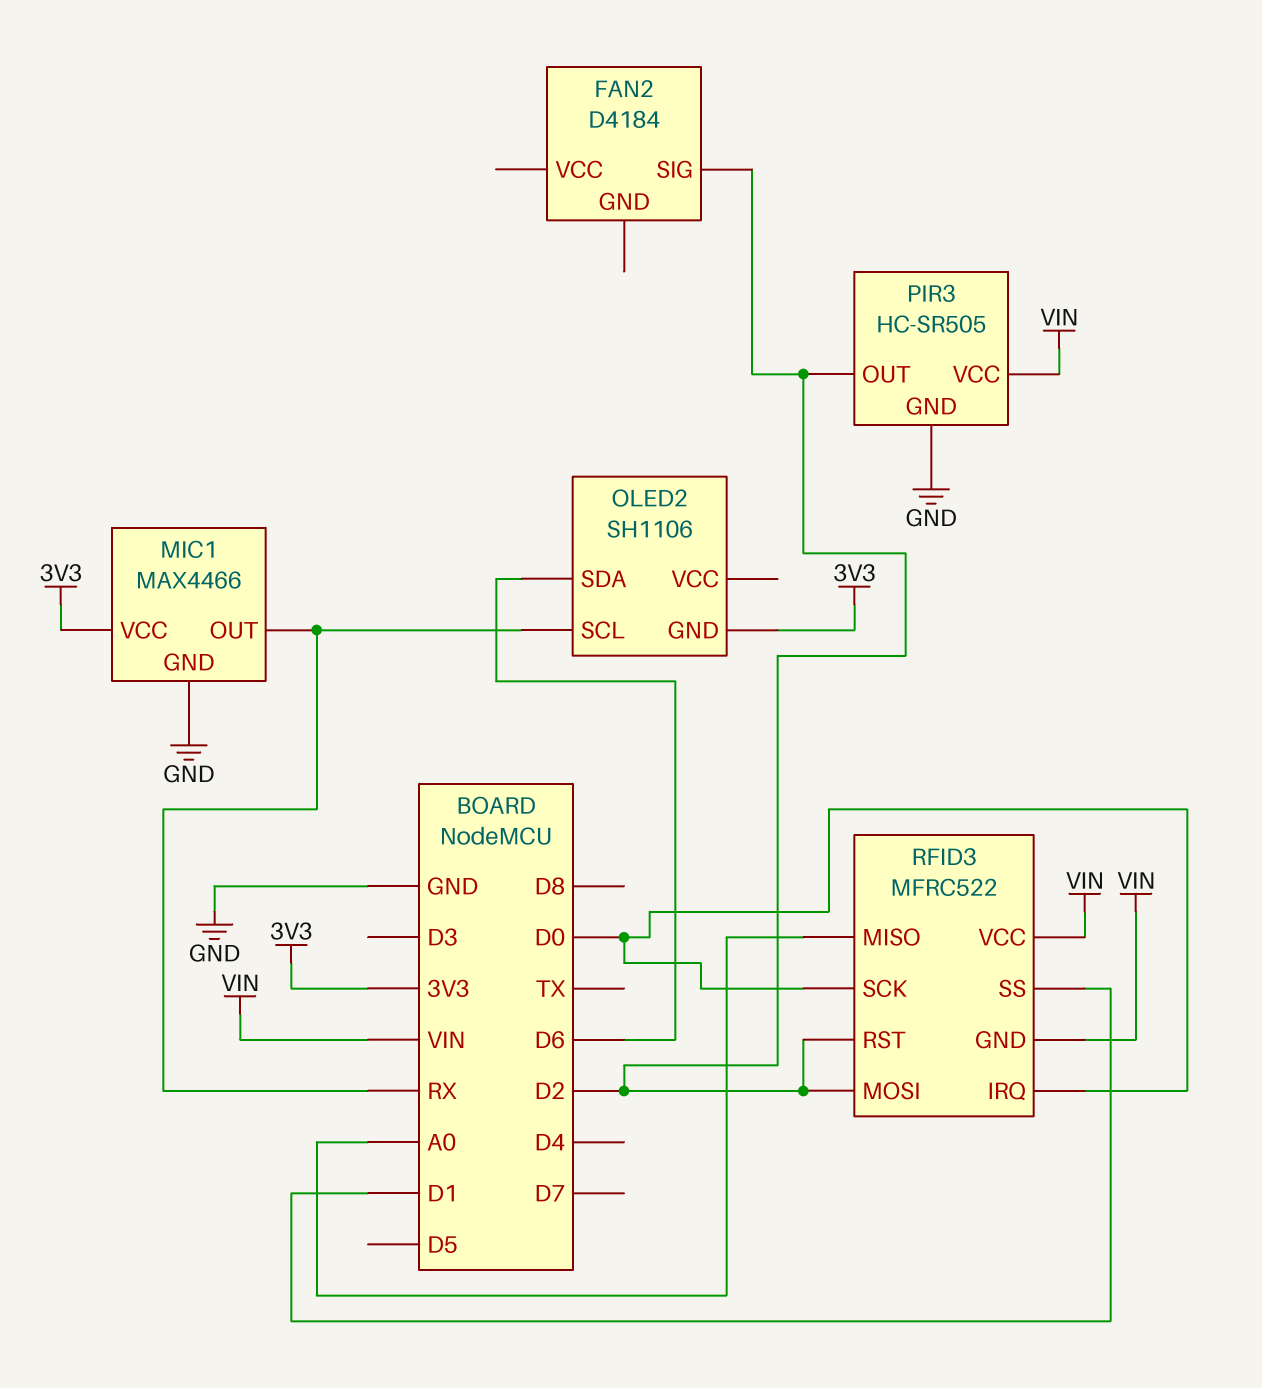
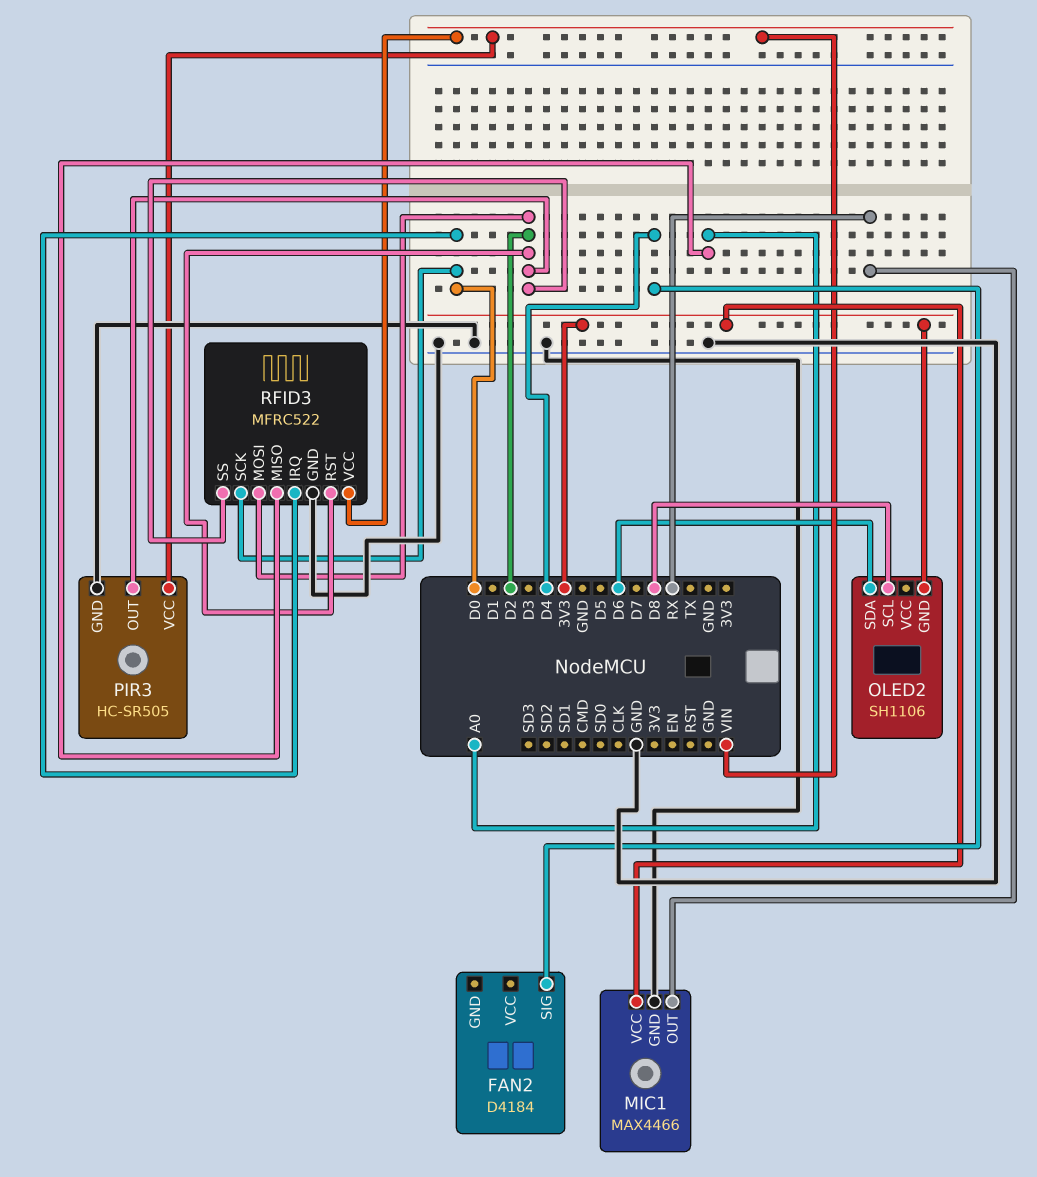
FAN2 pin SIG: D2 -> D4
OLED2 pin SCL: RX -> D8
RFID3 pin GND: VIN -> GND
RFID3 pin SS: D1 -> D2

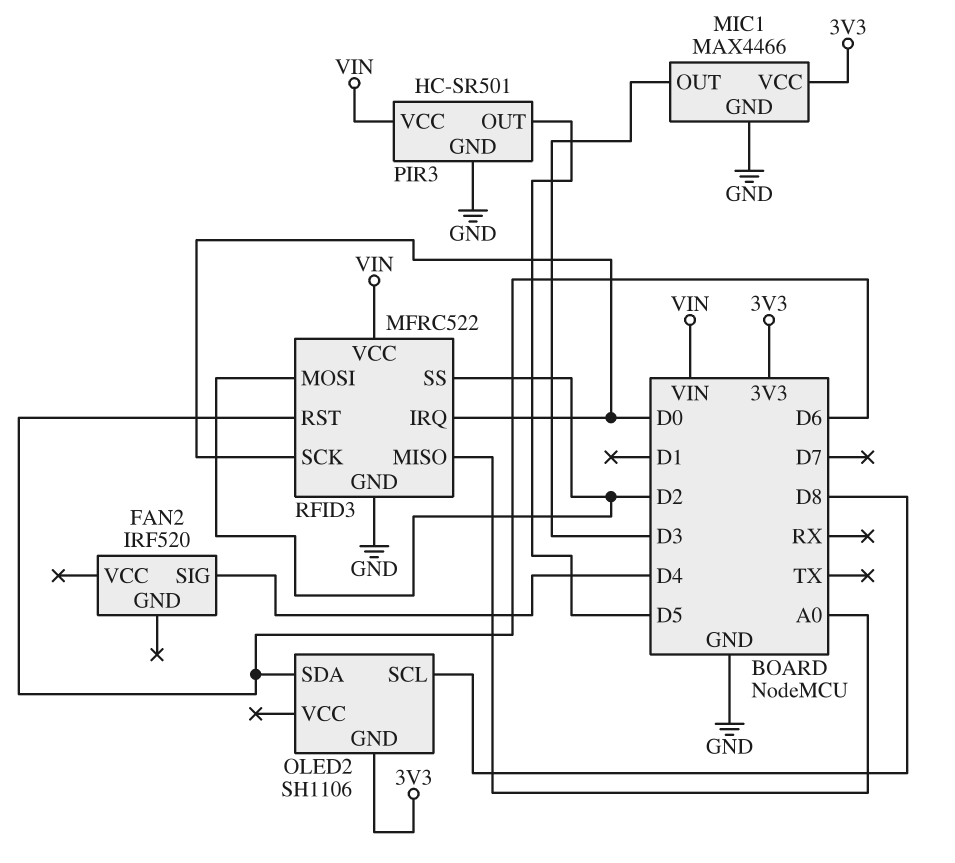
FAN2: D4184 -> IRF520
MIC1 pin OUT: RX -> D3
PIR3: HC-SR505 -> HC-SR501
PIR3 pin OUT: D2 -> D5
RFID3 pin RST: D2 -> D6

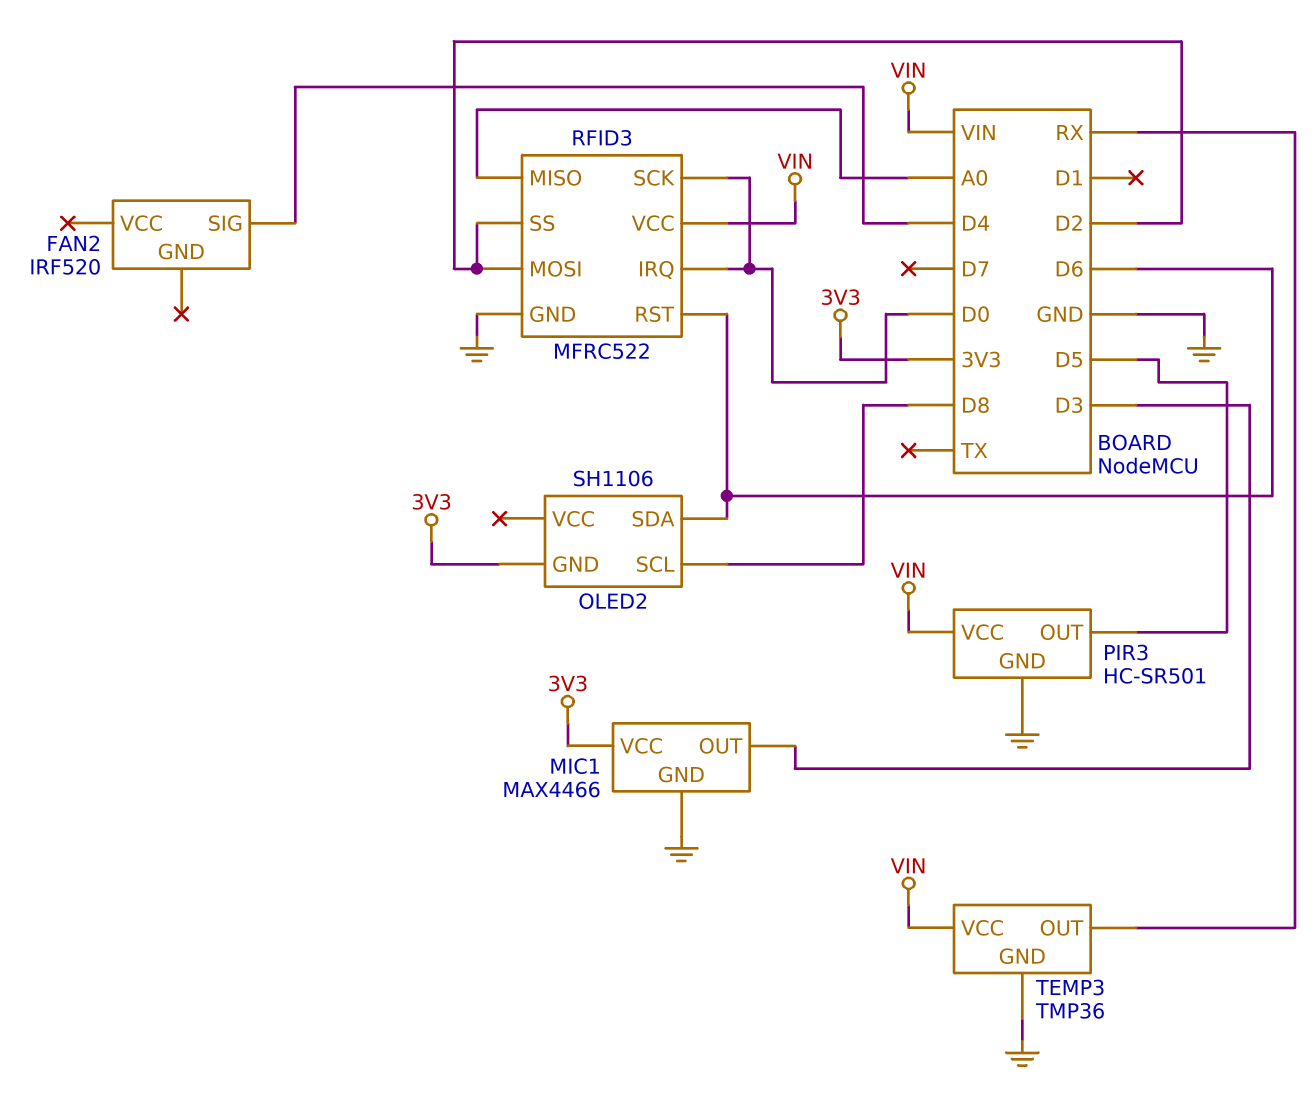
TEMP3: none -> TMP36
TEMP3 pin GND: none -> GND
TEMP3 pin OUT: none -> RX
TEMP3 pin VCC: none -> VIN

